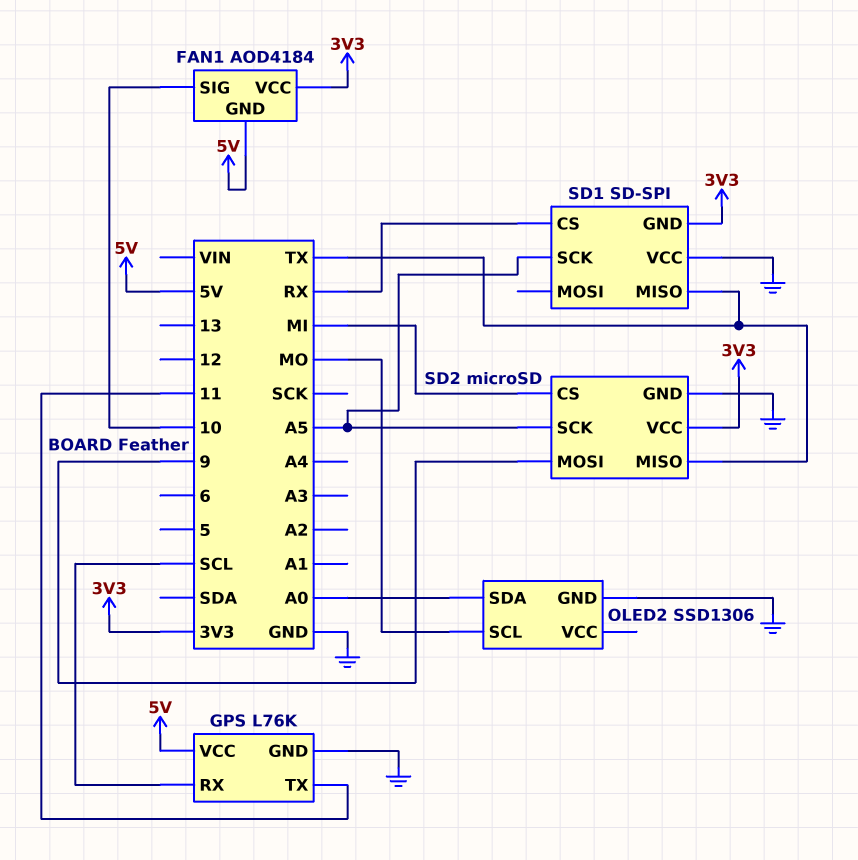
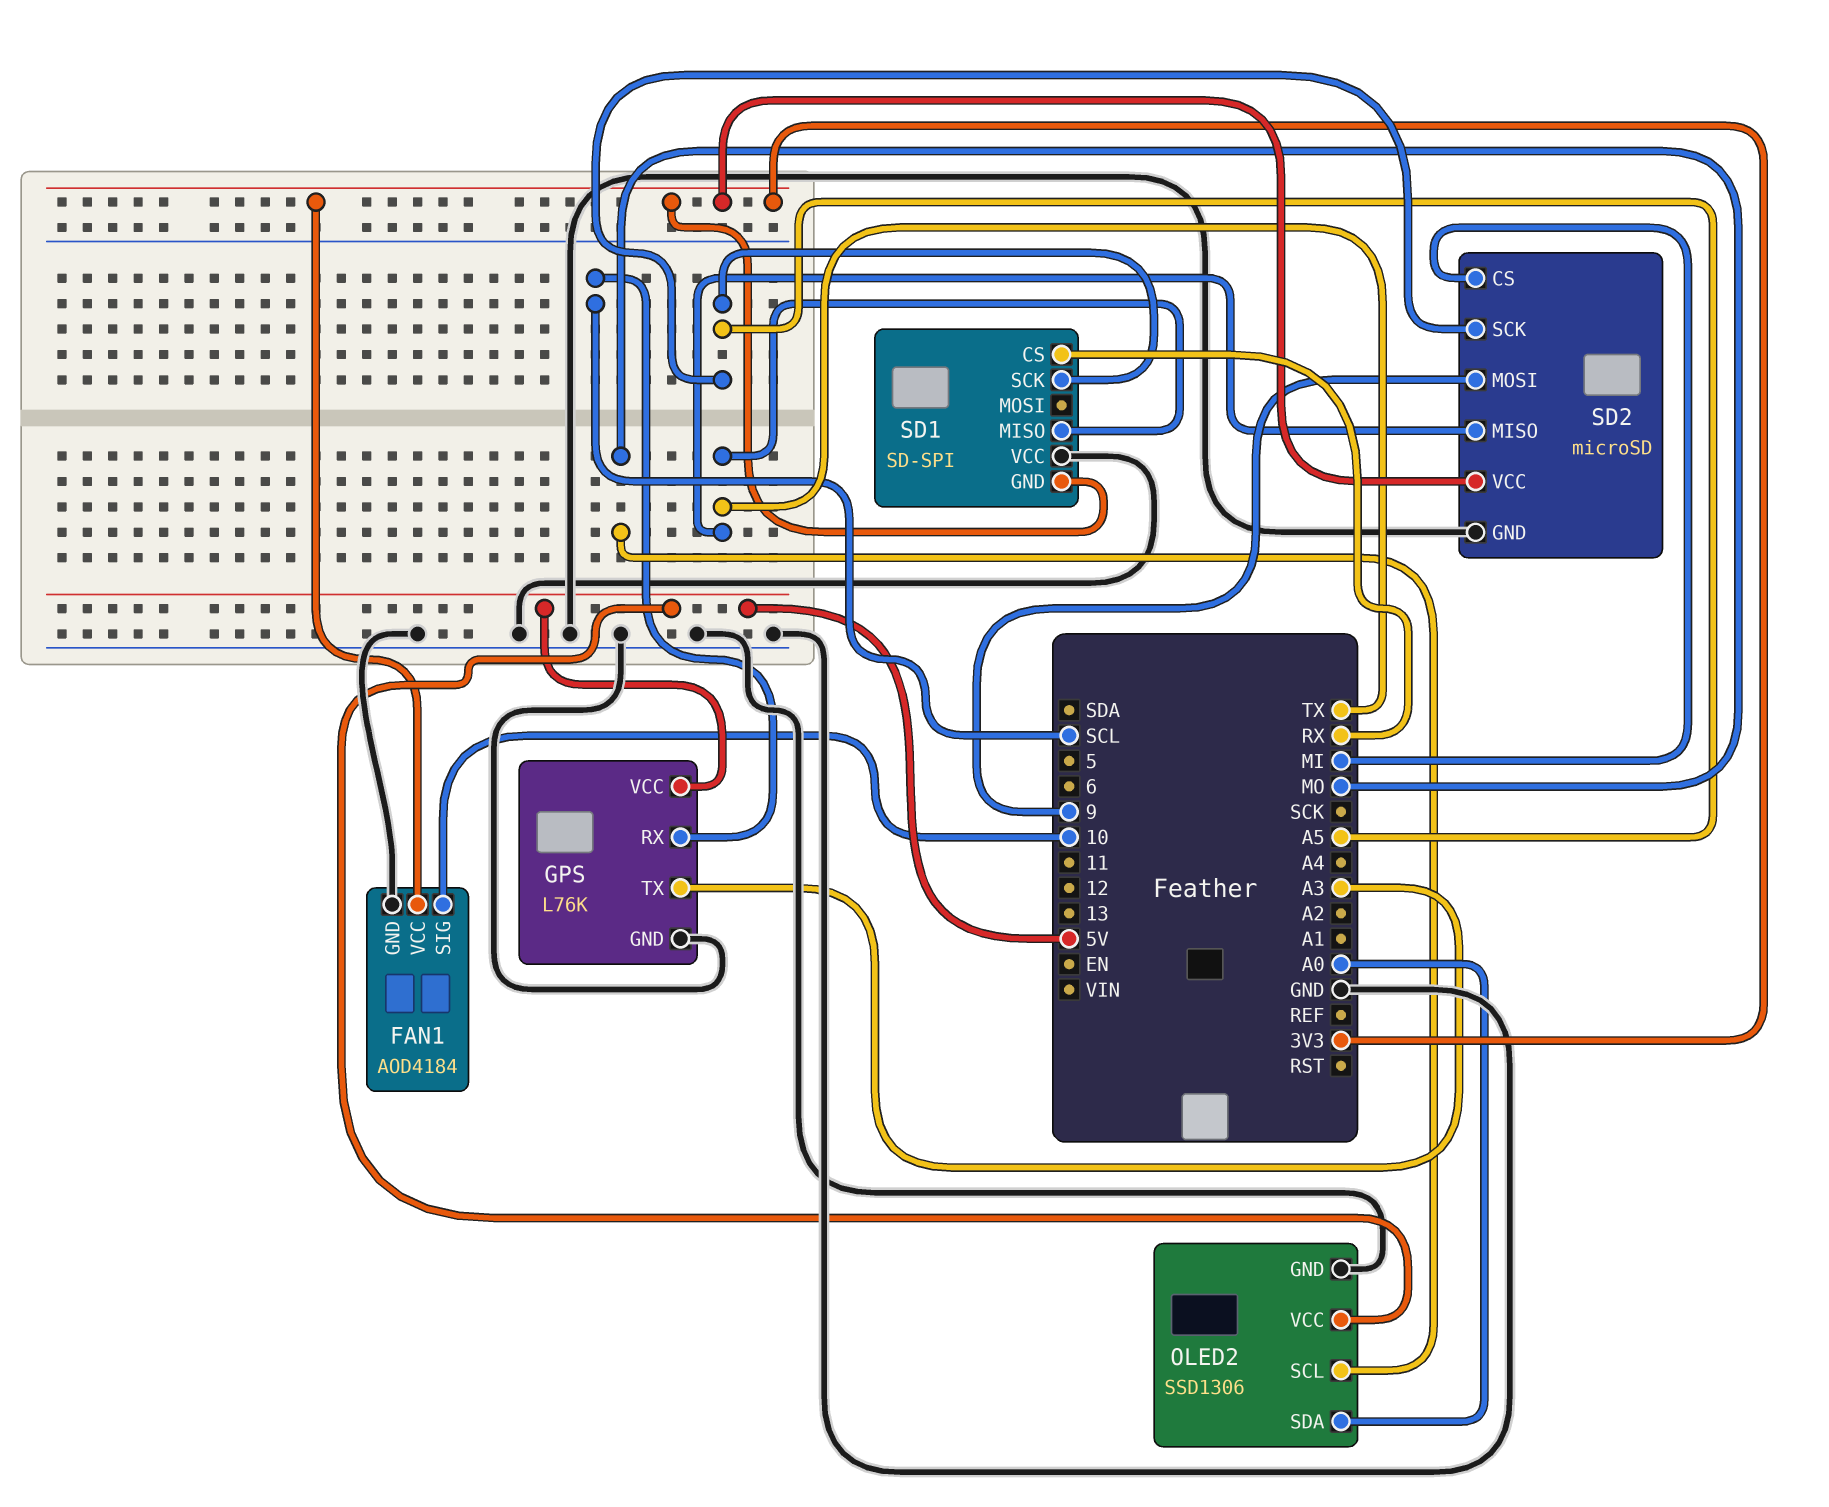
FAN1 pin GND: 5V -> GND
GPS pin TX: 11 -> A3
OLED2 pin VCC: none -> 5V

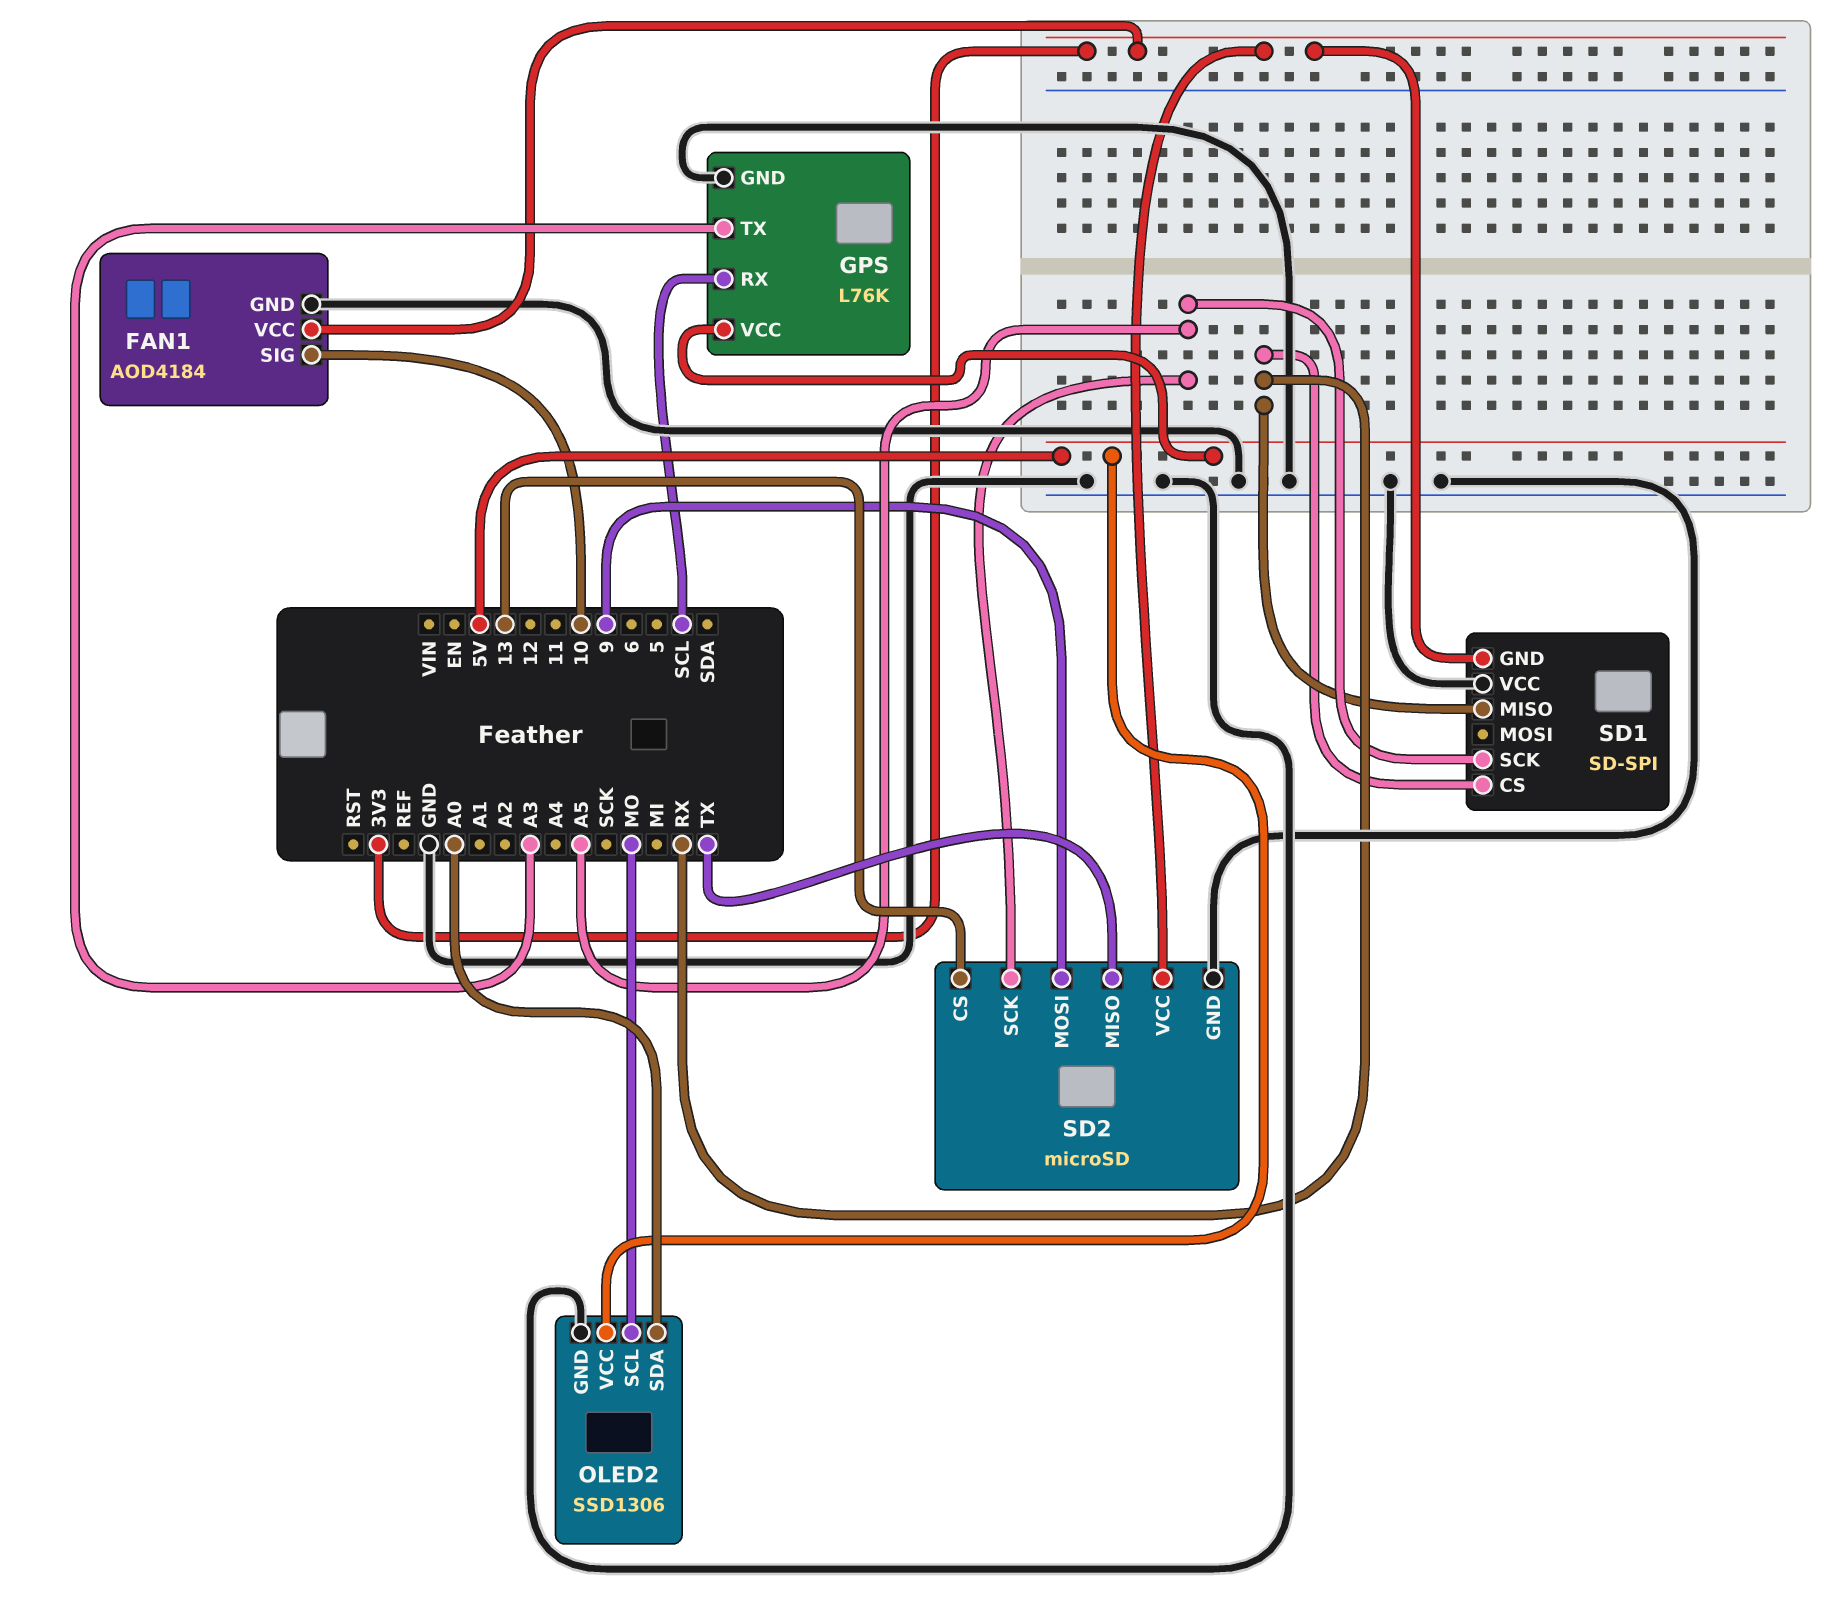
SD1 pin MISO: TX -> RX
SD2 pin CS: MI -> 13

